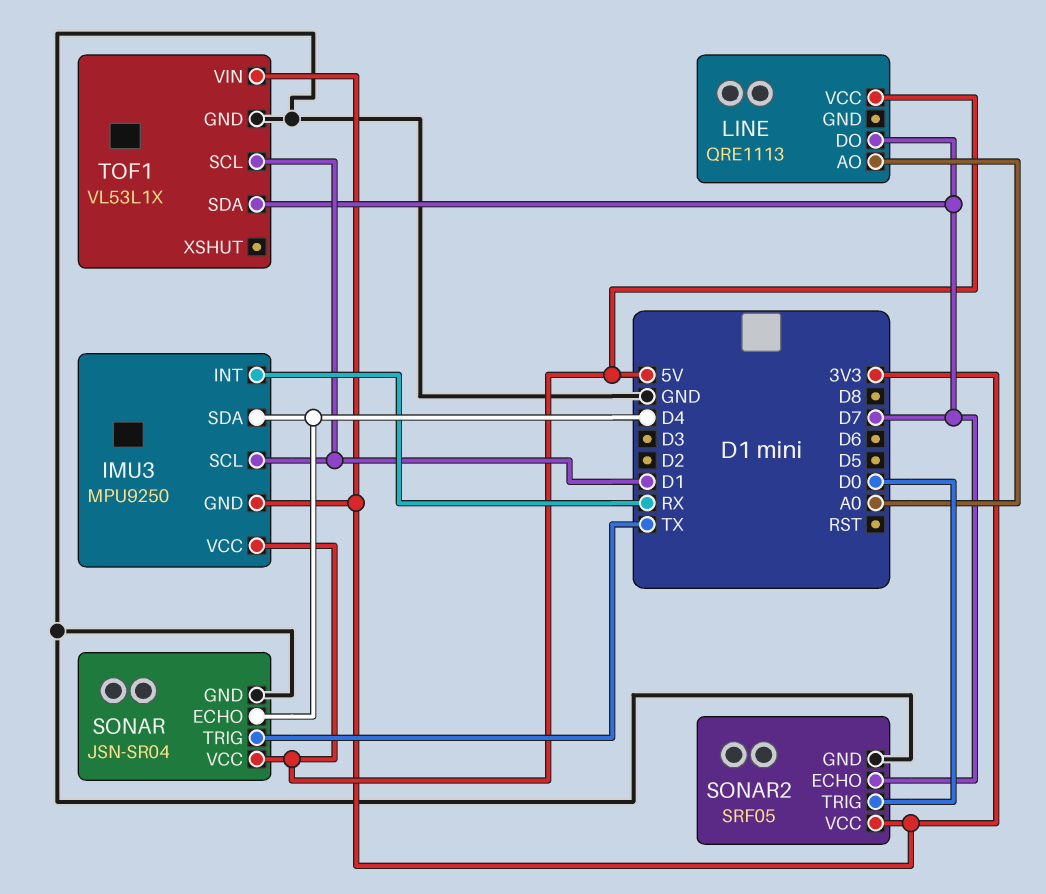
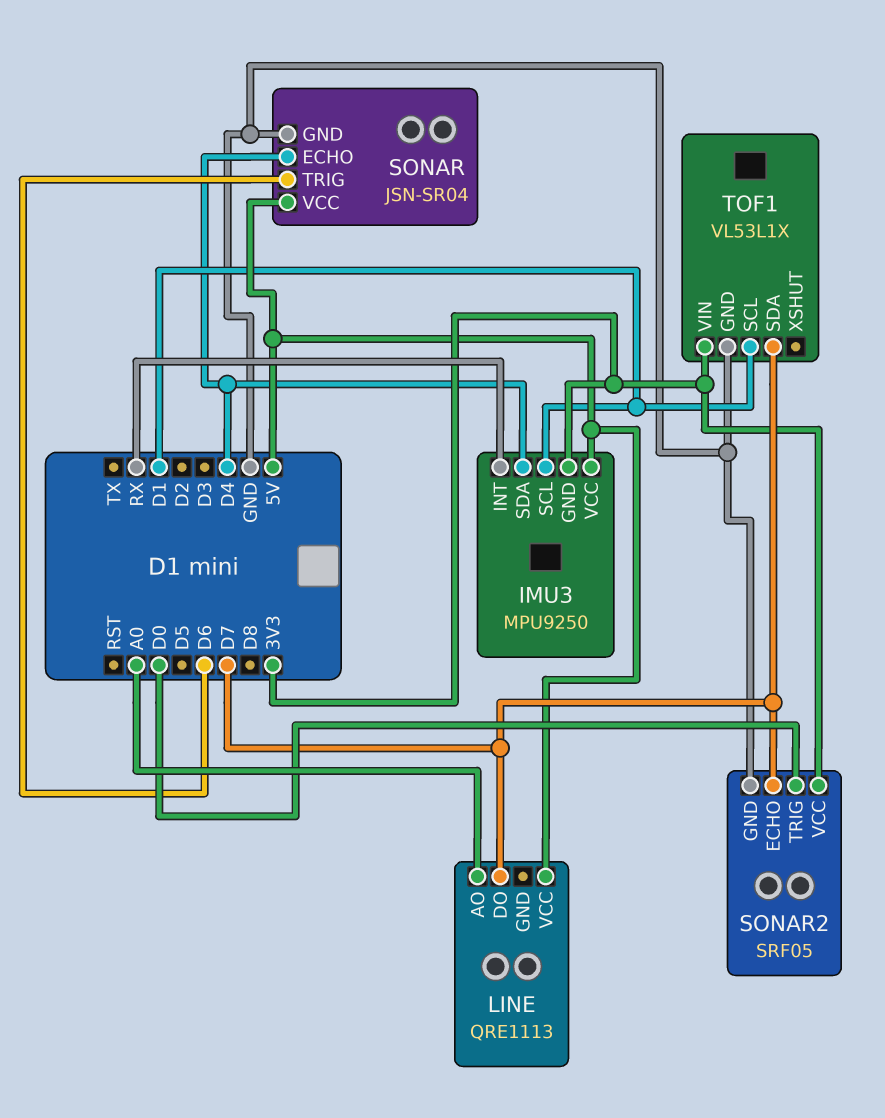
SONAR pin TRIG: TX -> D6

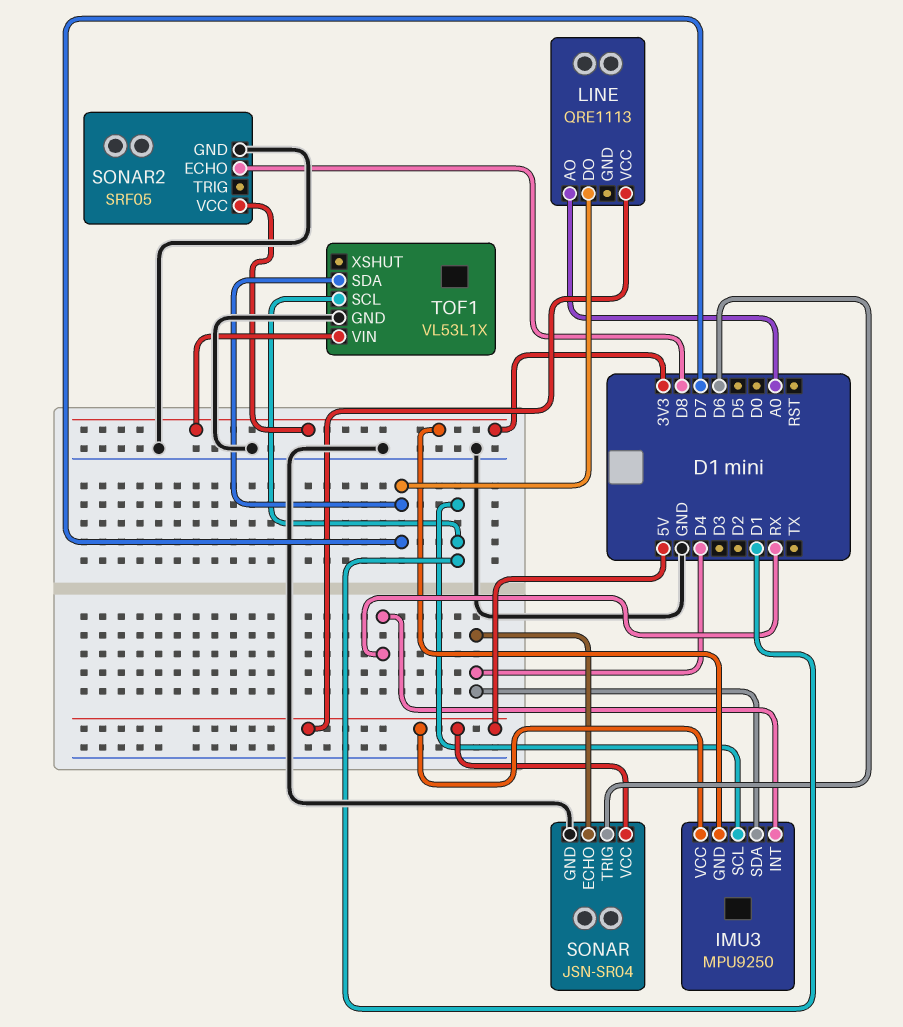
SONAR2 pin ECHO: D7 -> D8
SONAR2 pin TRIG: D0 -> none

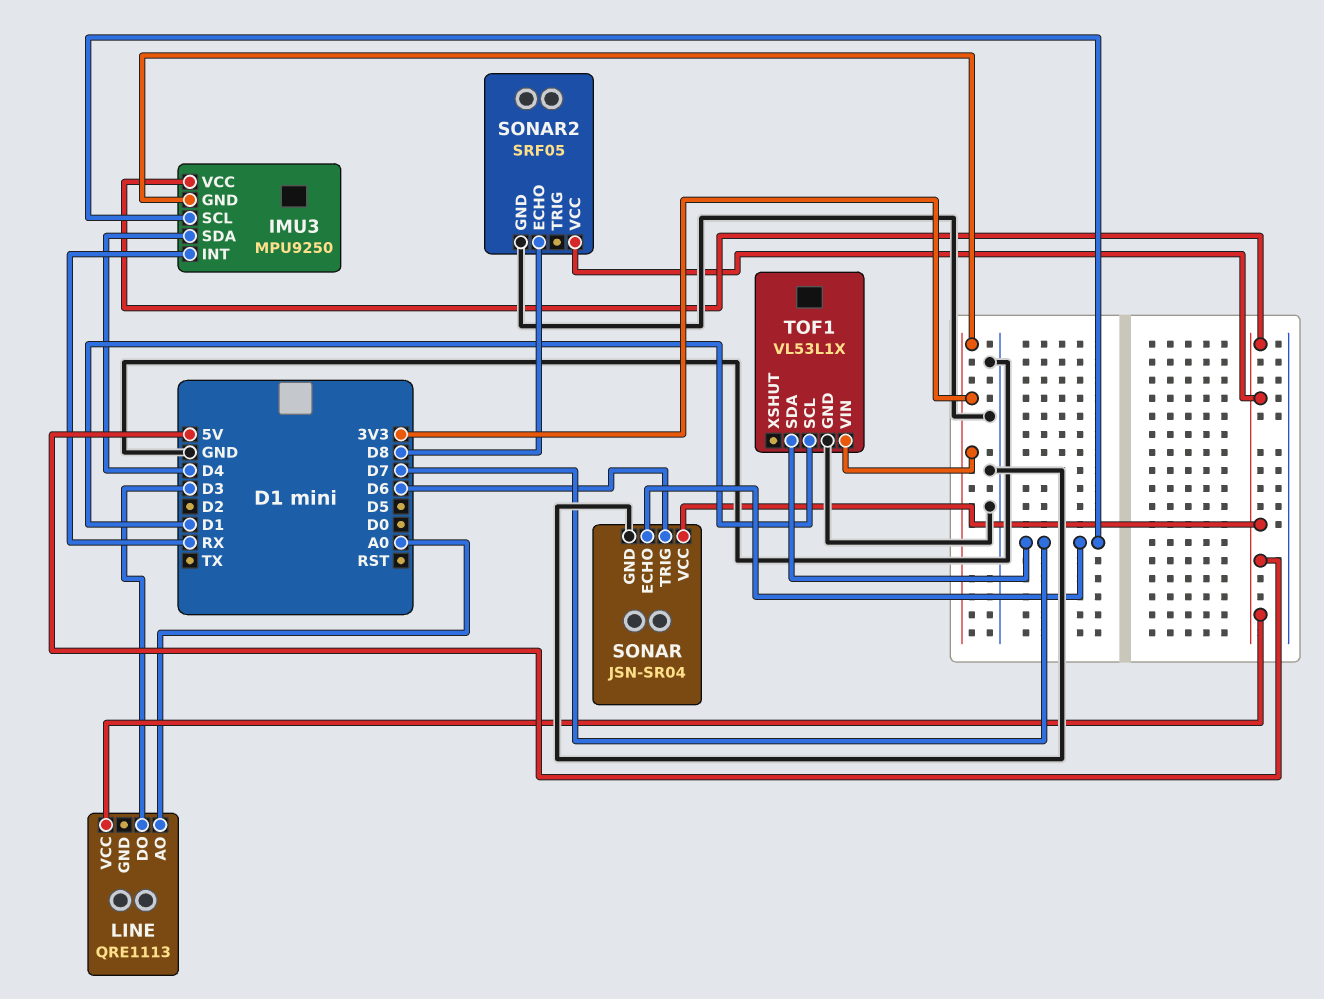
IMU3 pin SCL: D1 -> D7
LINE pin DO: D7 -> D3
SONAR pin ECHO: D4 -> D7
SONAR2 pin VCC: 3V3 -> 5V

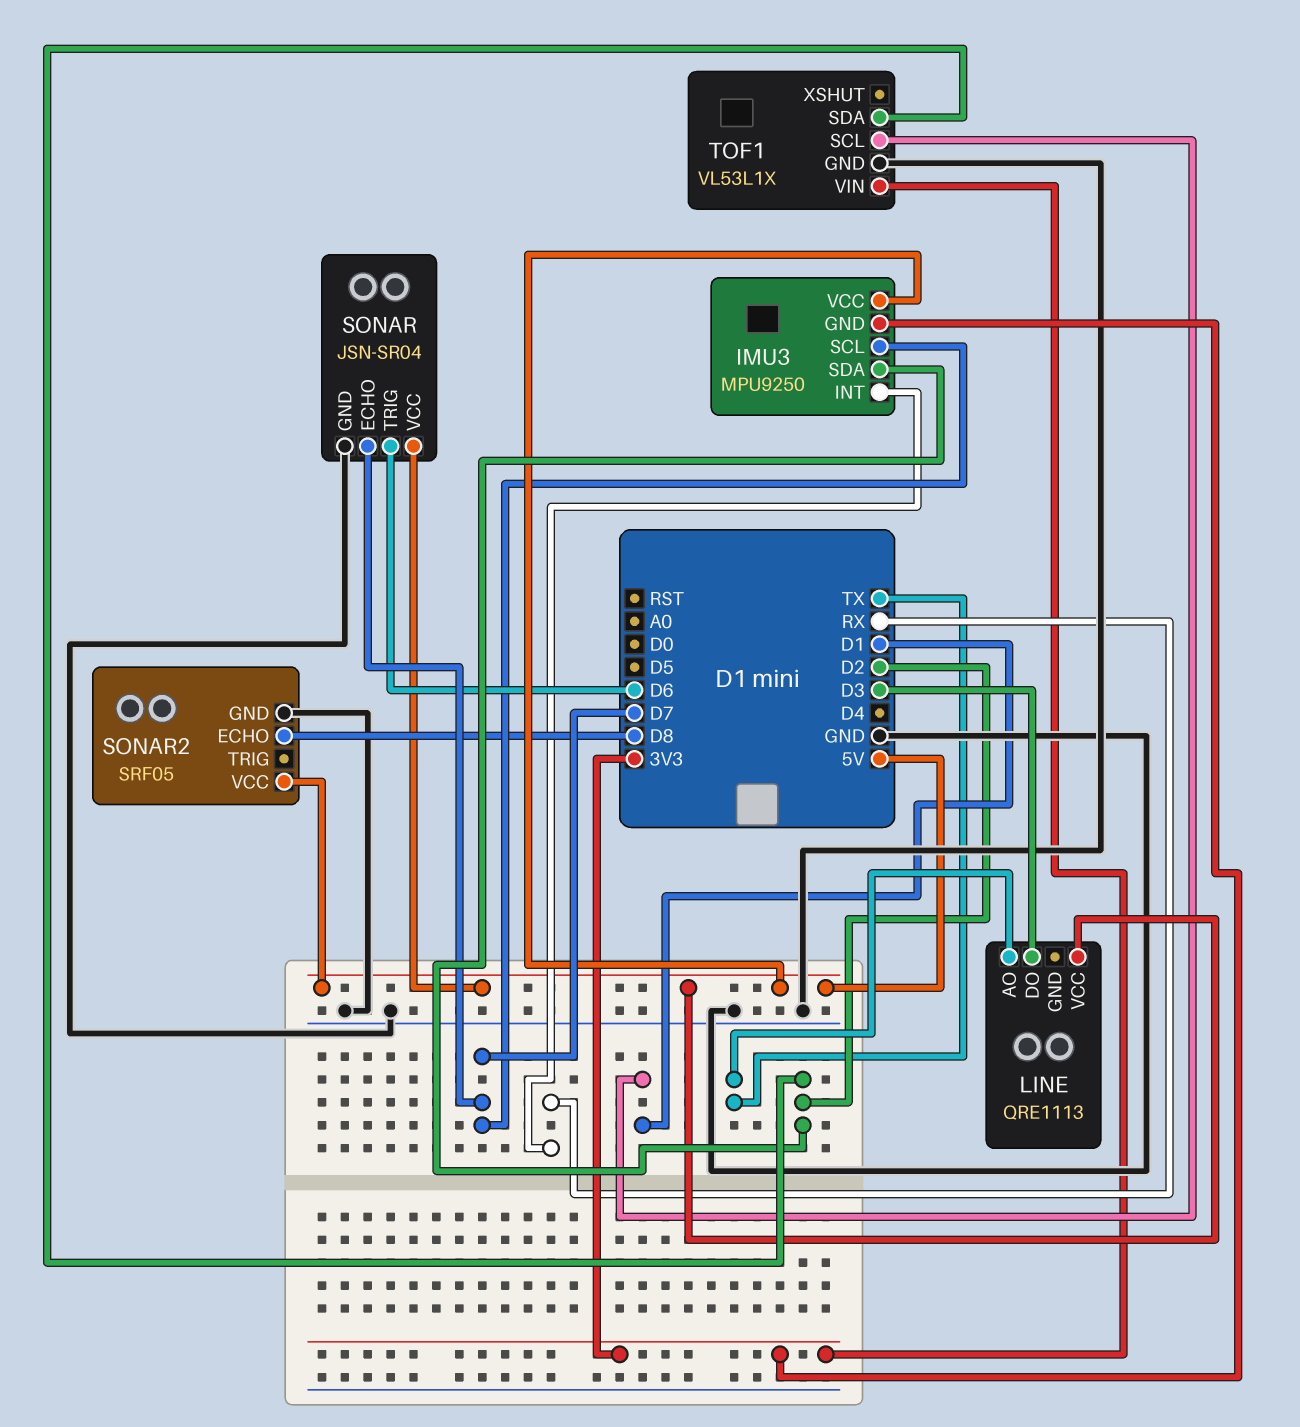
IMU3 pin SDA: D4 -> D2
LINE pin AO: A0 -> TX
TOF1 pin SDA: D7 -> D2

